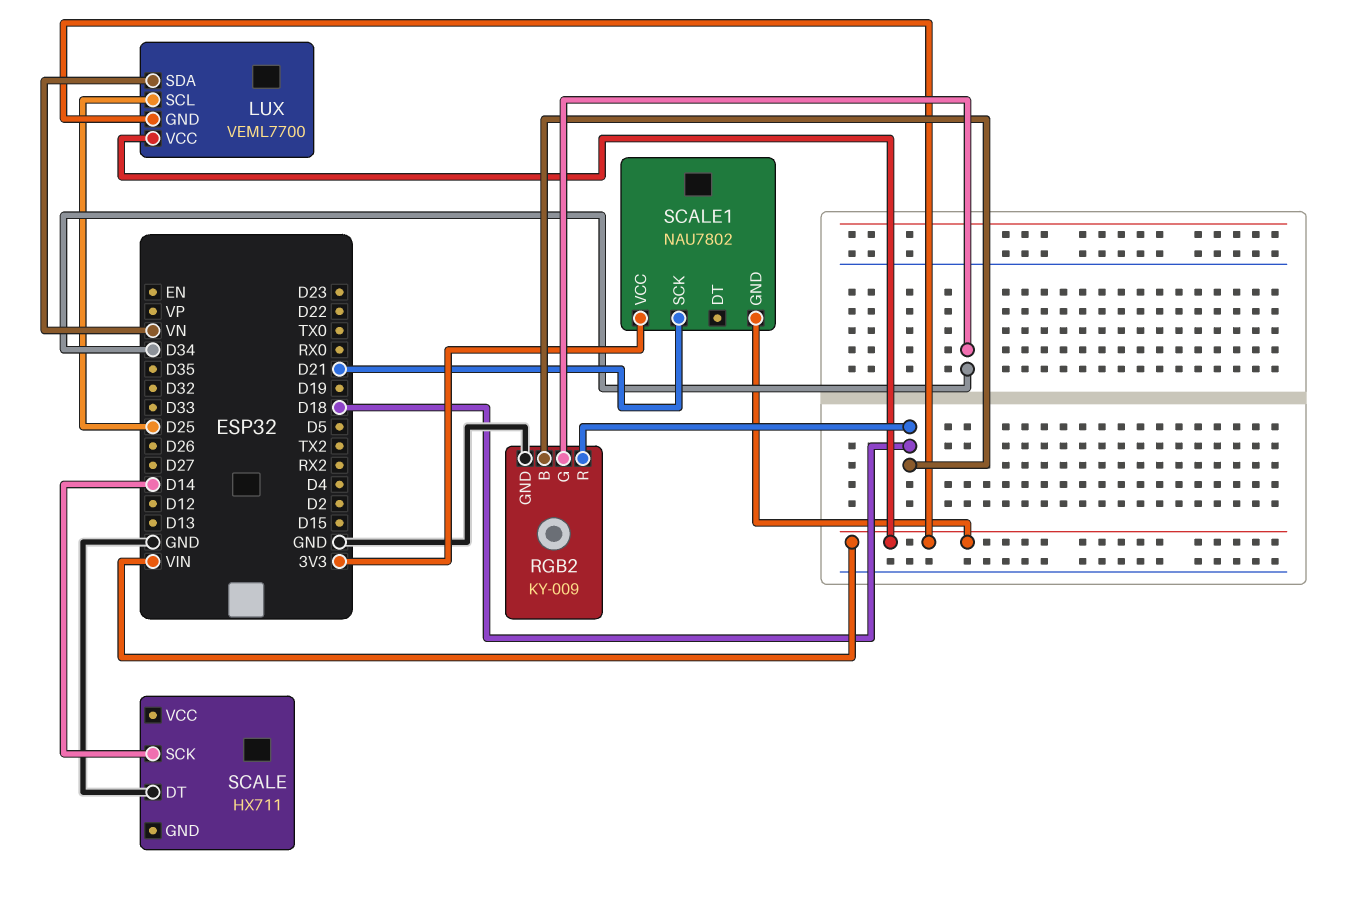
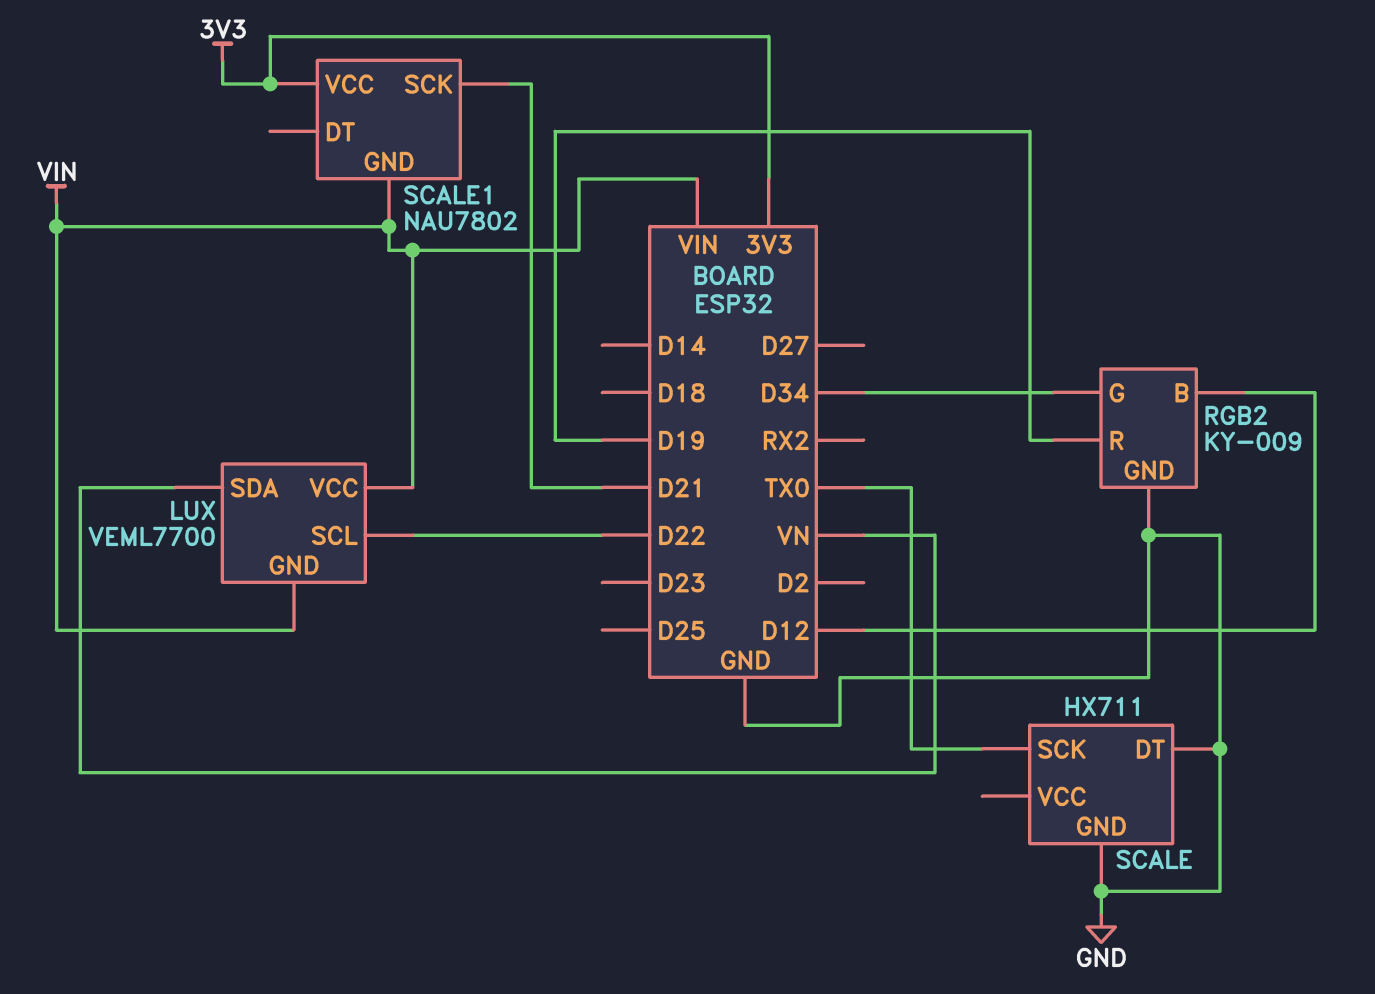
LUX pin SCL: D25 -> D22
RGB2 pin B: D18 -> D12
RGB2 pin R: D18 -> D19
SCALE pin GND: none -> GND
SCALE pin SCK: D14 -> TX0

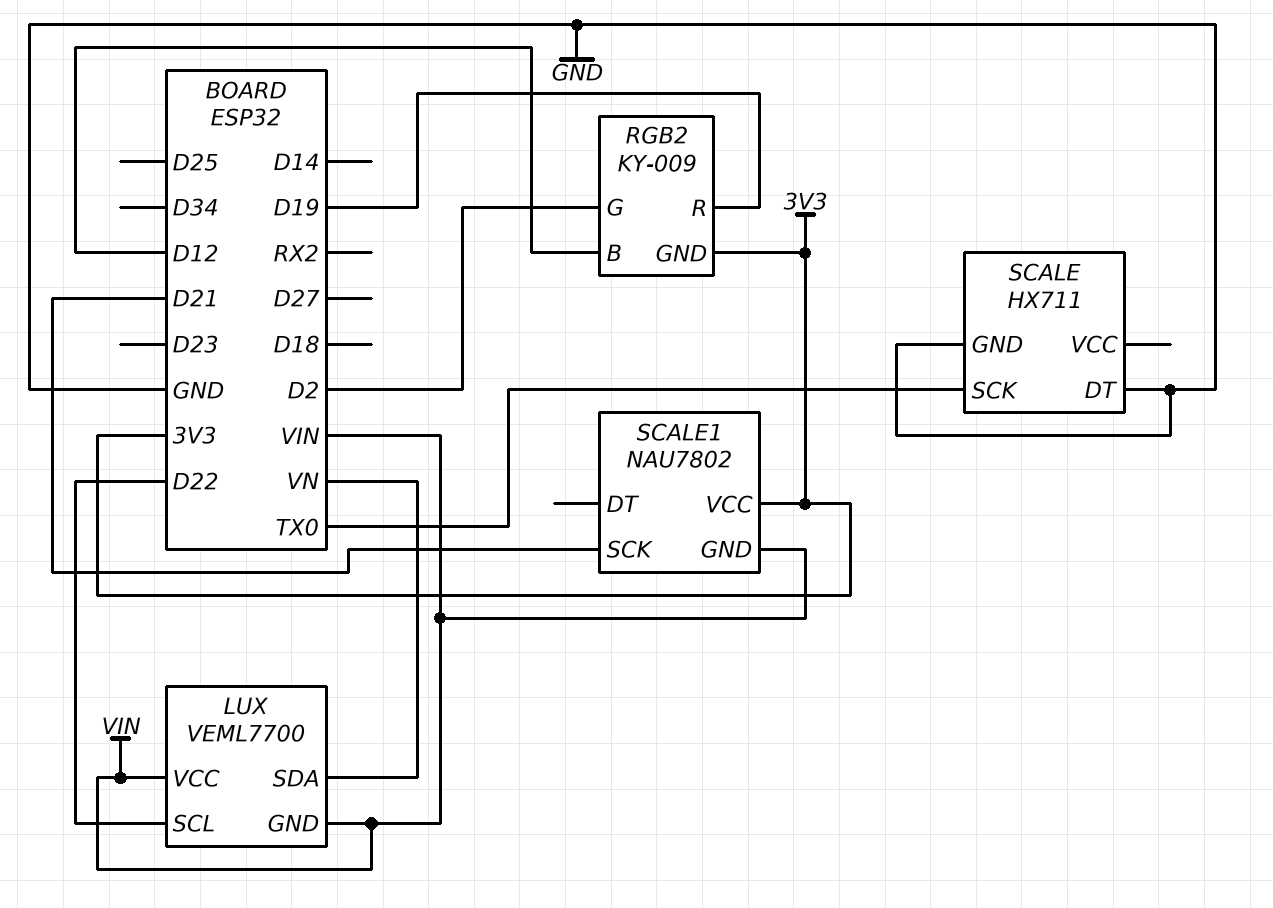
RGB2 pin G: D34 -> D2
RGB2 pin GND: GND -> 3V3

